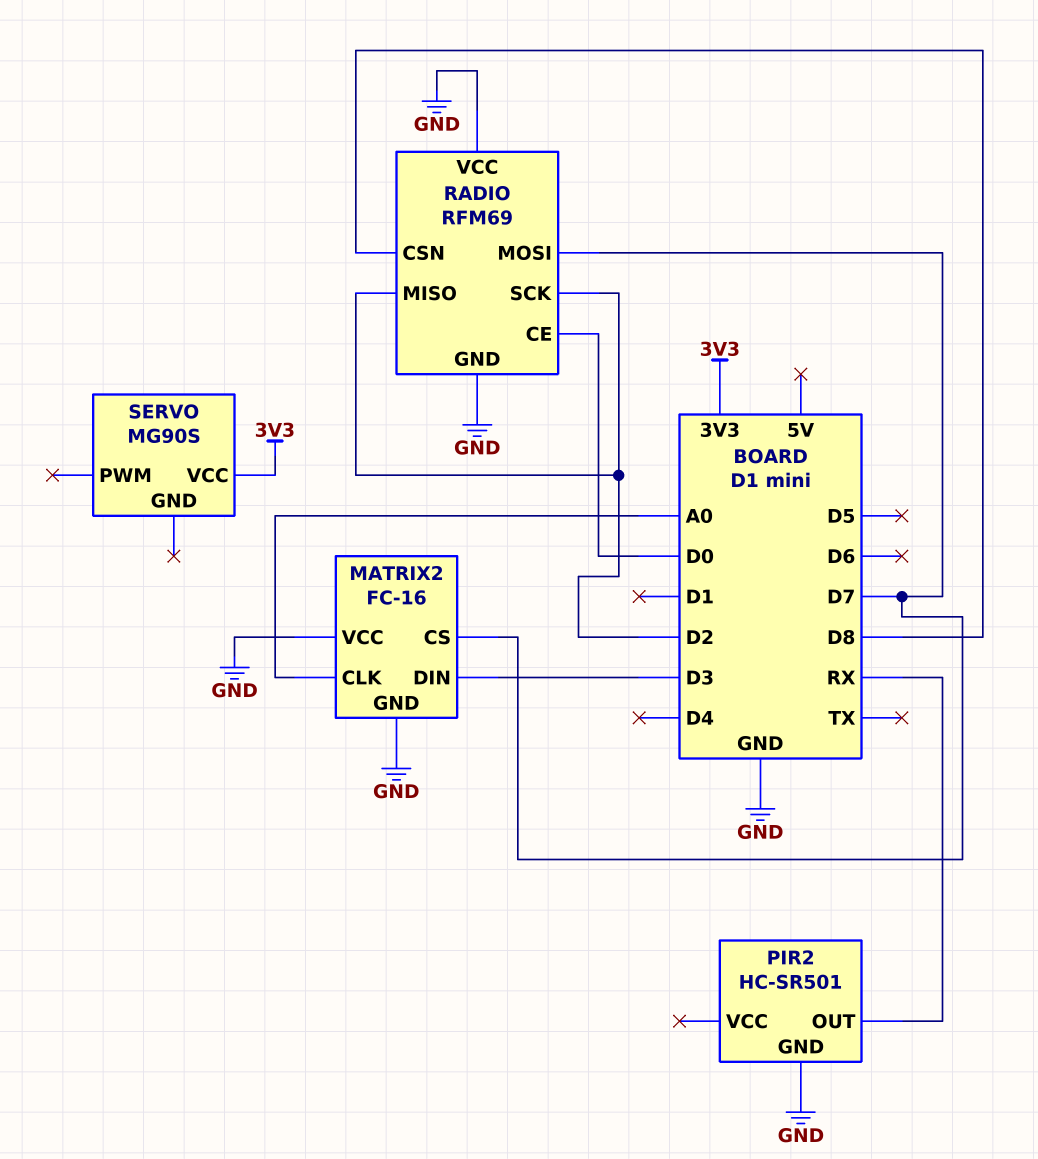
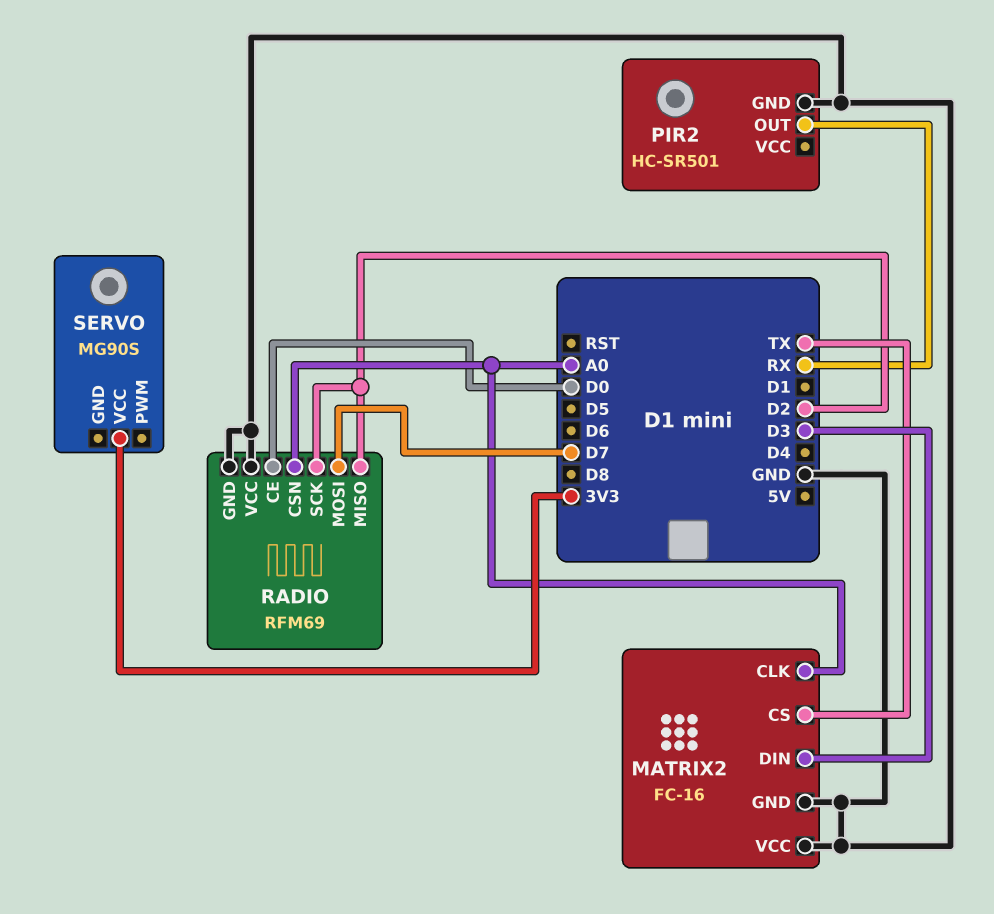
MATRIX2 pin CS: D7 -> TX
RADIO pin CSN: D8 -> A0

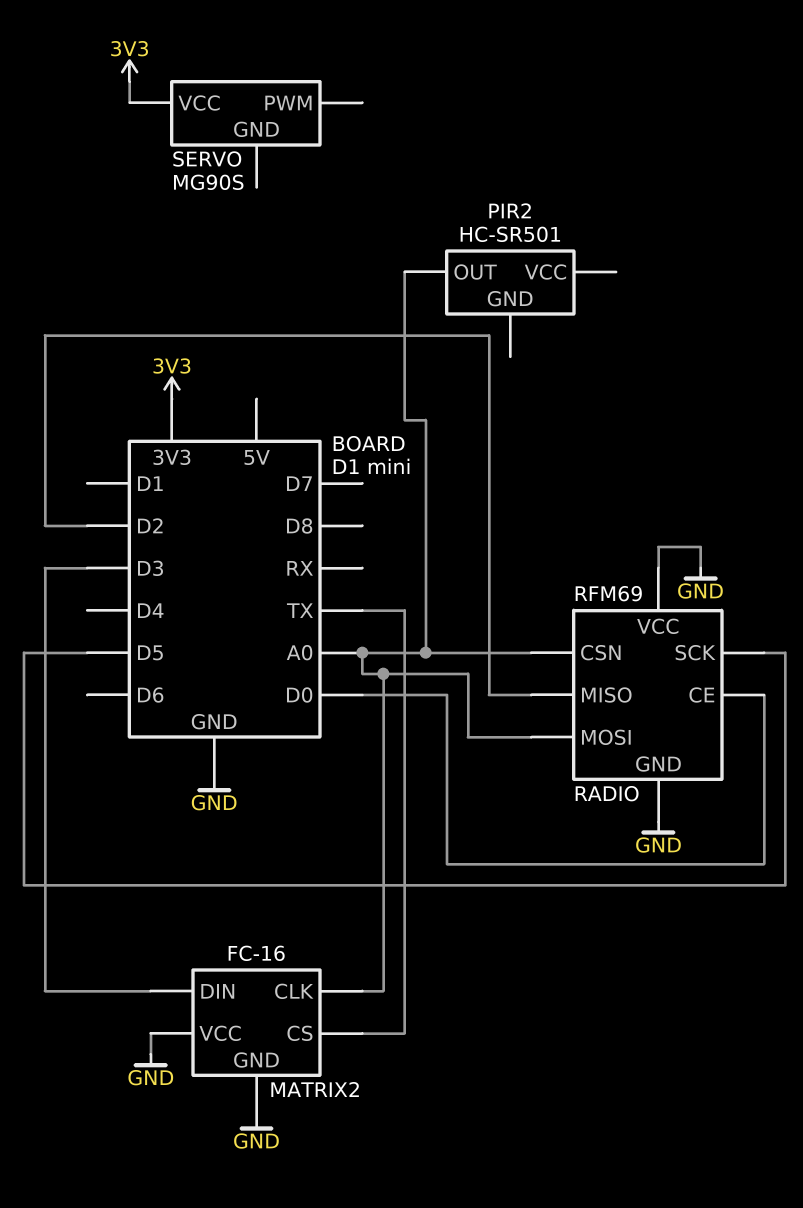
PIR2 pin GND: GND -> none
PIR2 pin OUT: RX -> A0
RADIO pin MOSI: D7 -> A0
RADIO pin SCK: D2 -> D5

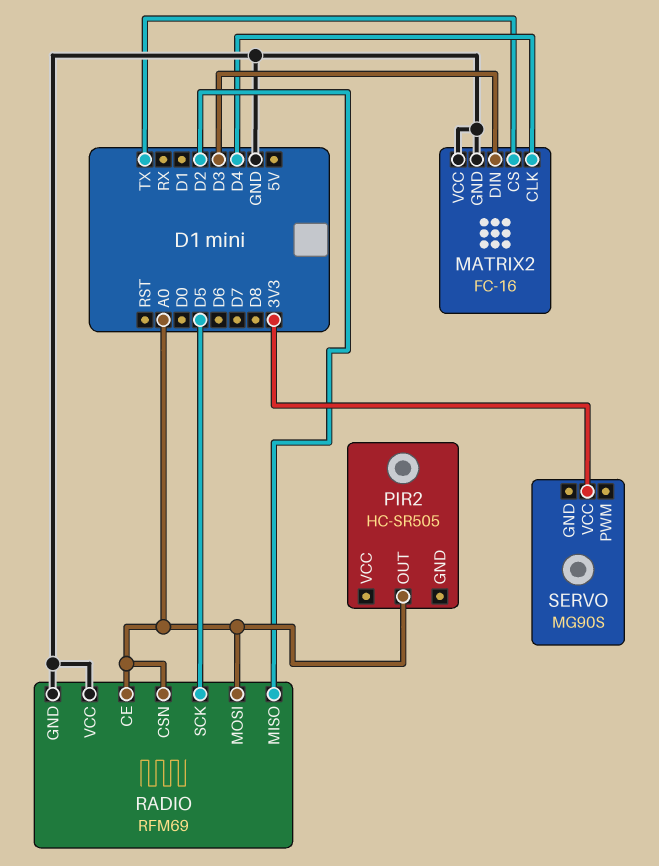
MATRIX2 pin CLK: A0 -> D4
PIR2: HC-SR501 -> HC-SR505
RADIO pin CE: D0 -> A0

